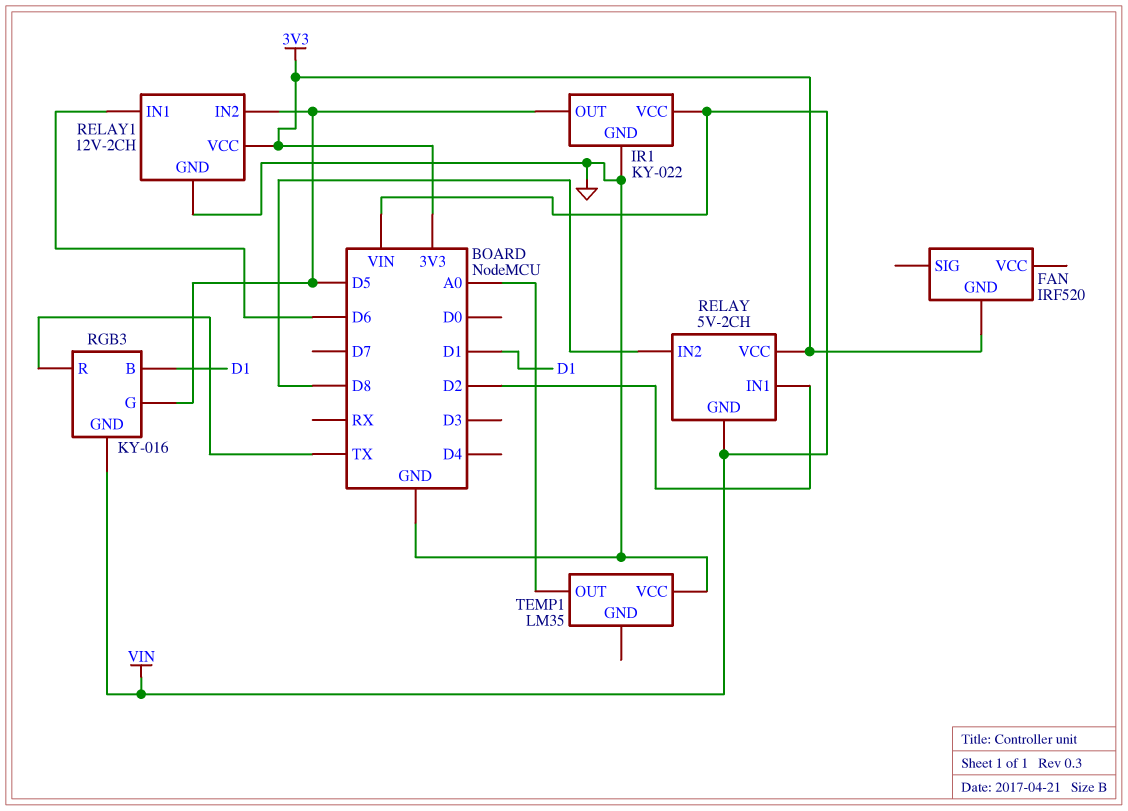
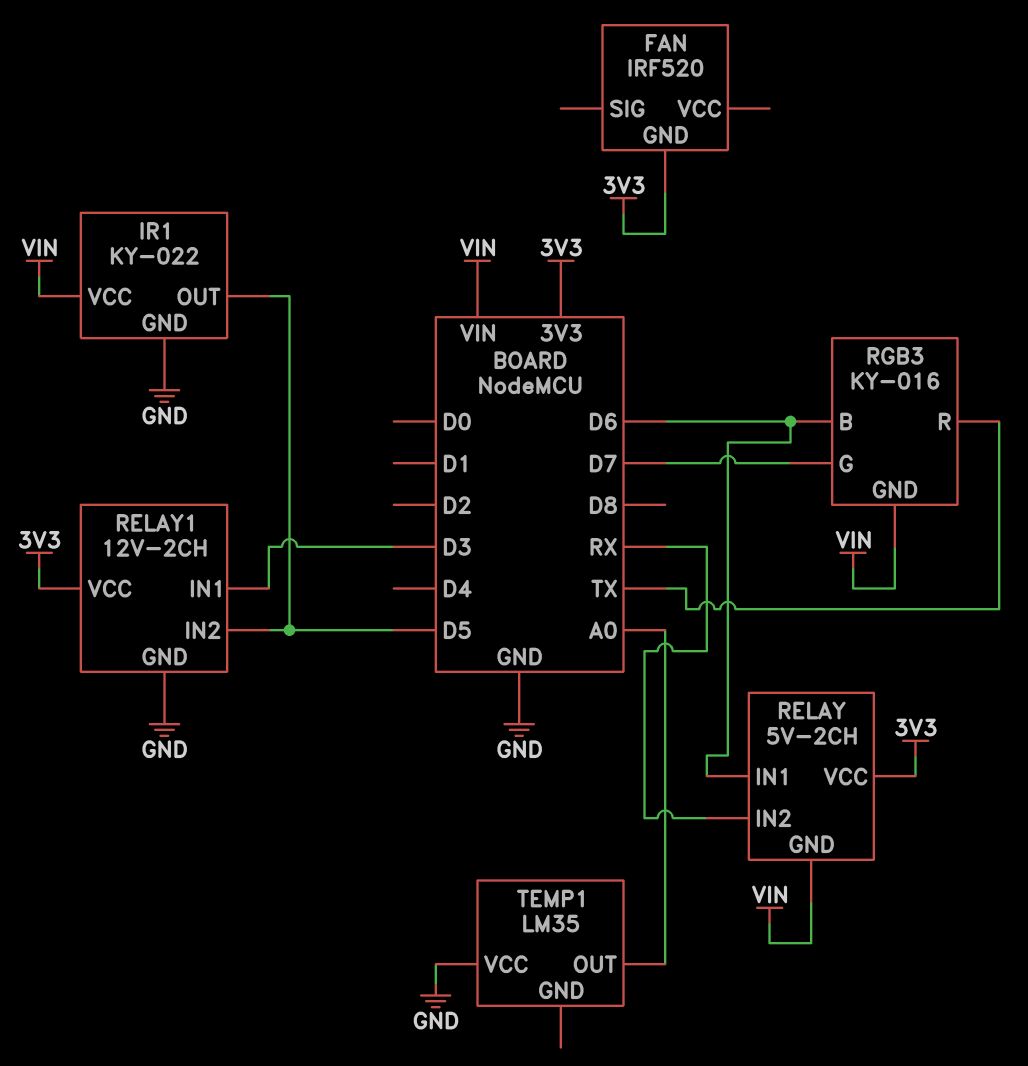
RELAY pin IN1: D2 -> D6
RELAY pin IN2: D8 -> RX
RELAY1 pin IN1: D6 -> D3
RGB3 pin B: D1 -> D6
RGB3 pin G: D5 -> D7

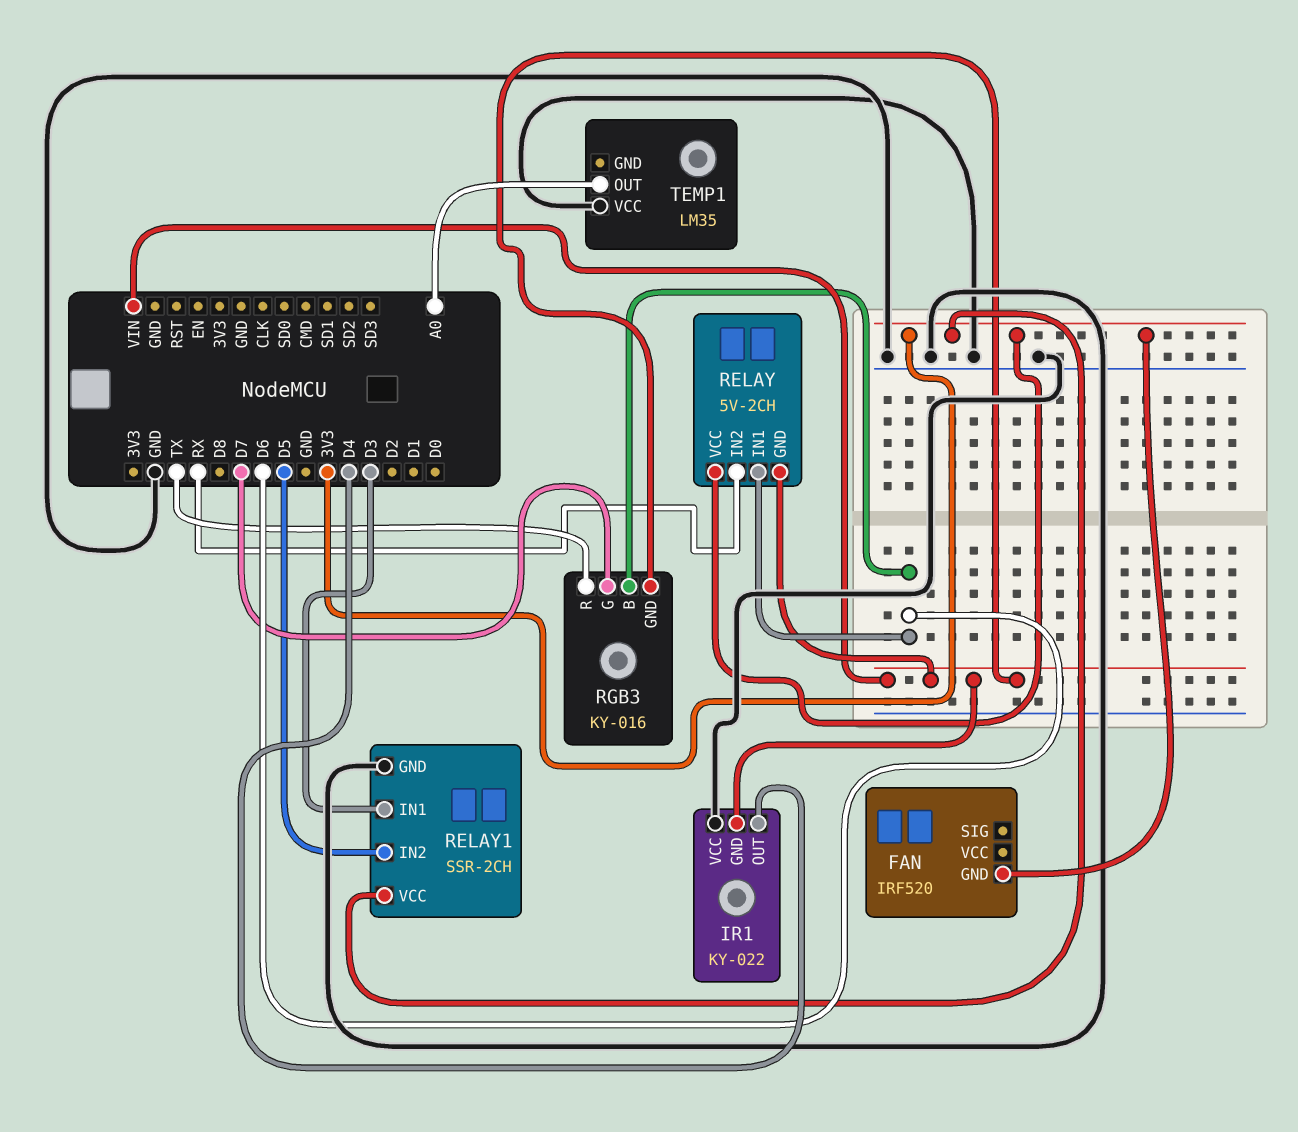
IR1 pin GND: GND -> VIN
IR1 pin OUT: D5 -> D4
IR1 pin VCC: VIN -> GND
RELAY1: 12V-2CH -> SSR-2CH

